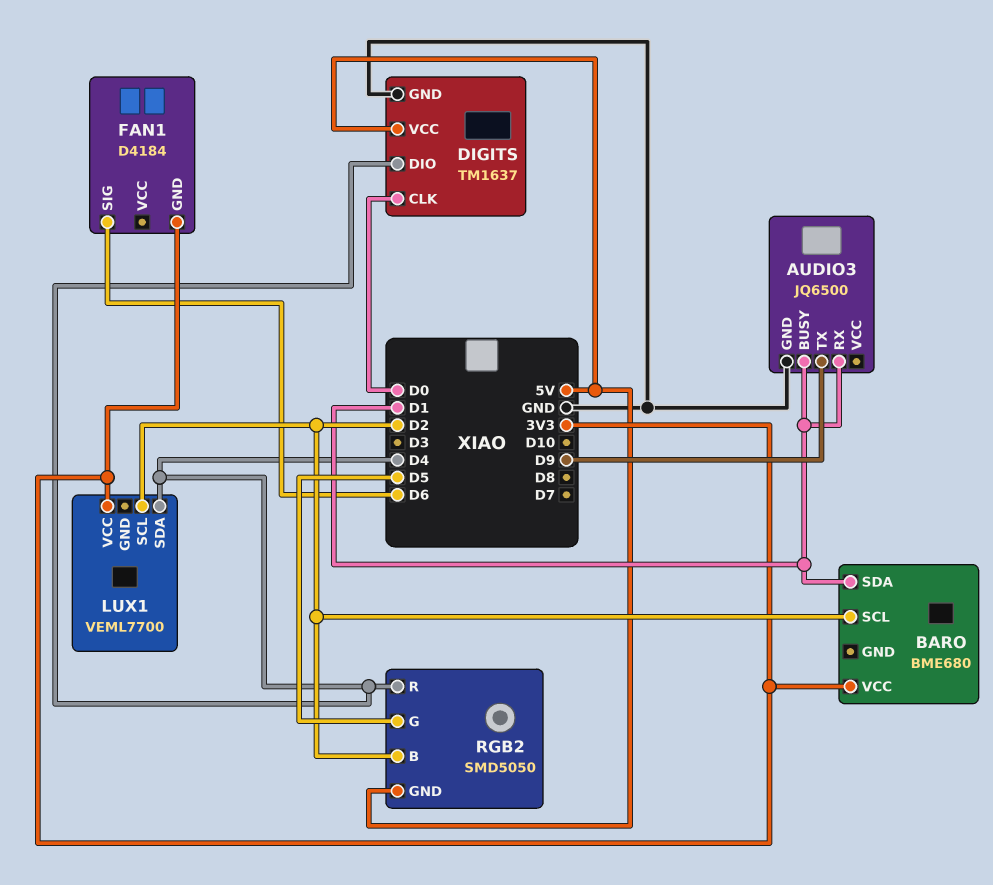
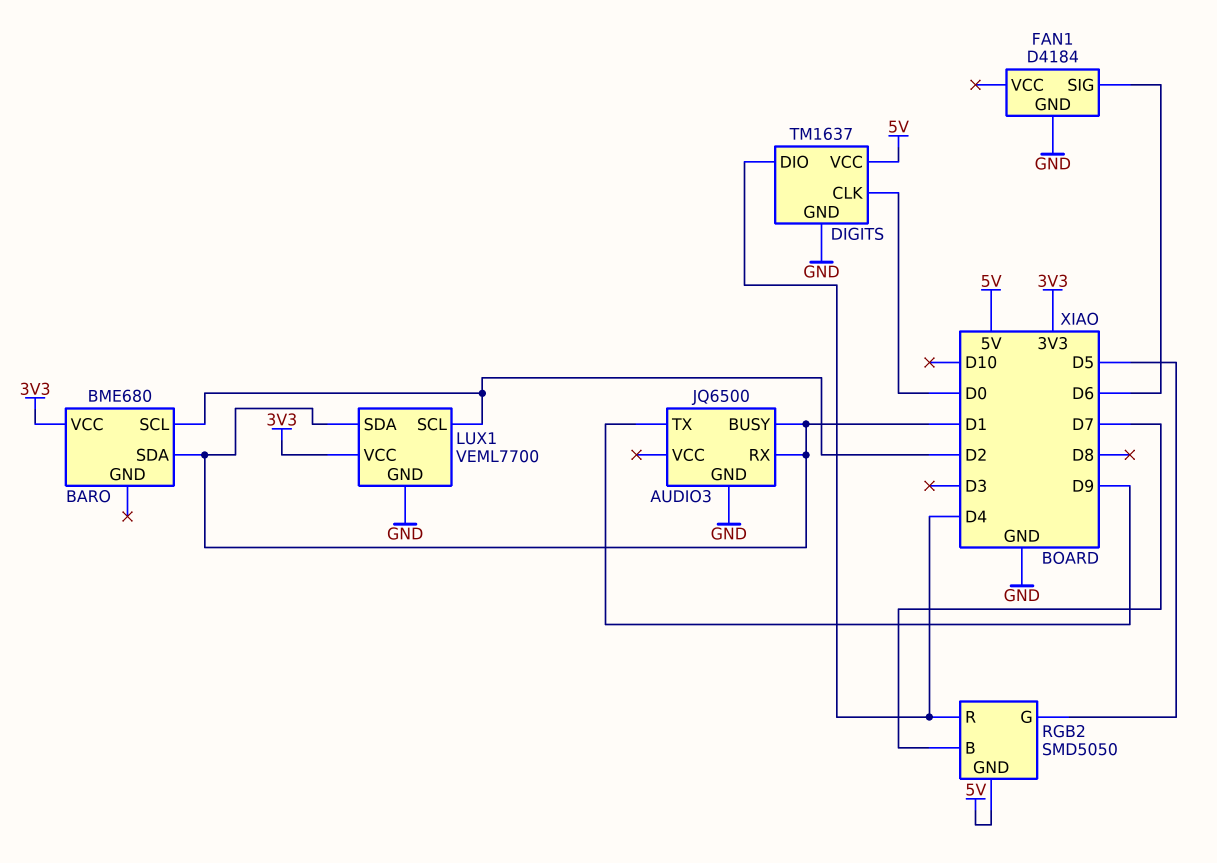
FAN1 pin GND: 3V3 -> GND
LUX1 pin GND: none -> GND
LUX1 pin SDA: D4 -> D1
RGB2 pin B: D2 -> D7

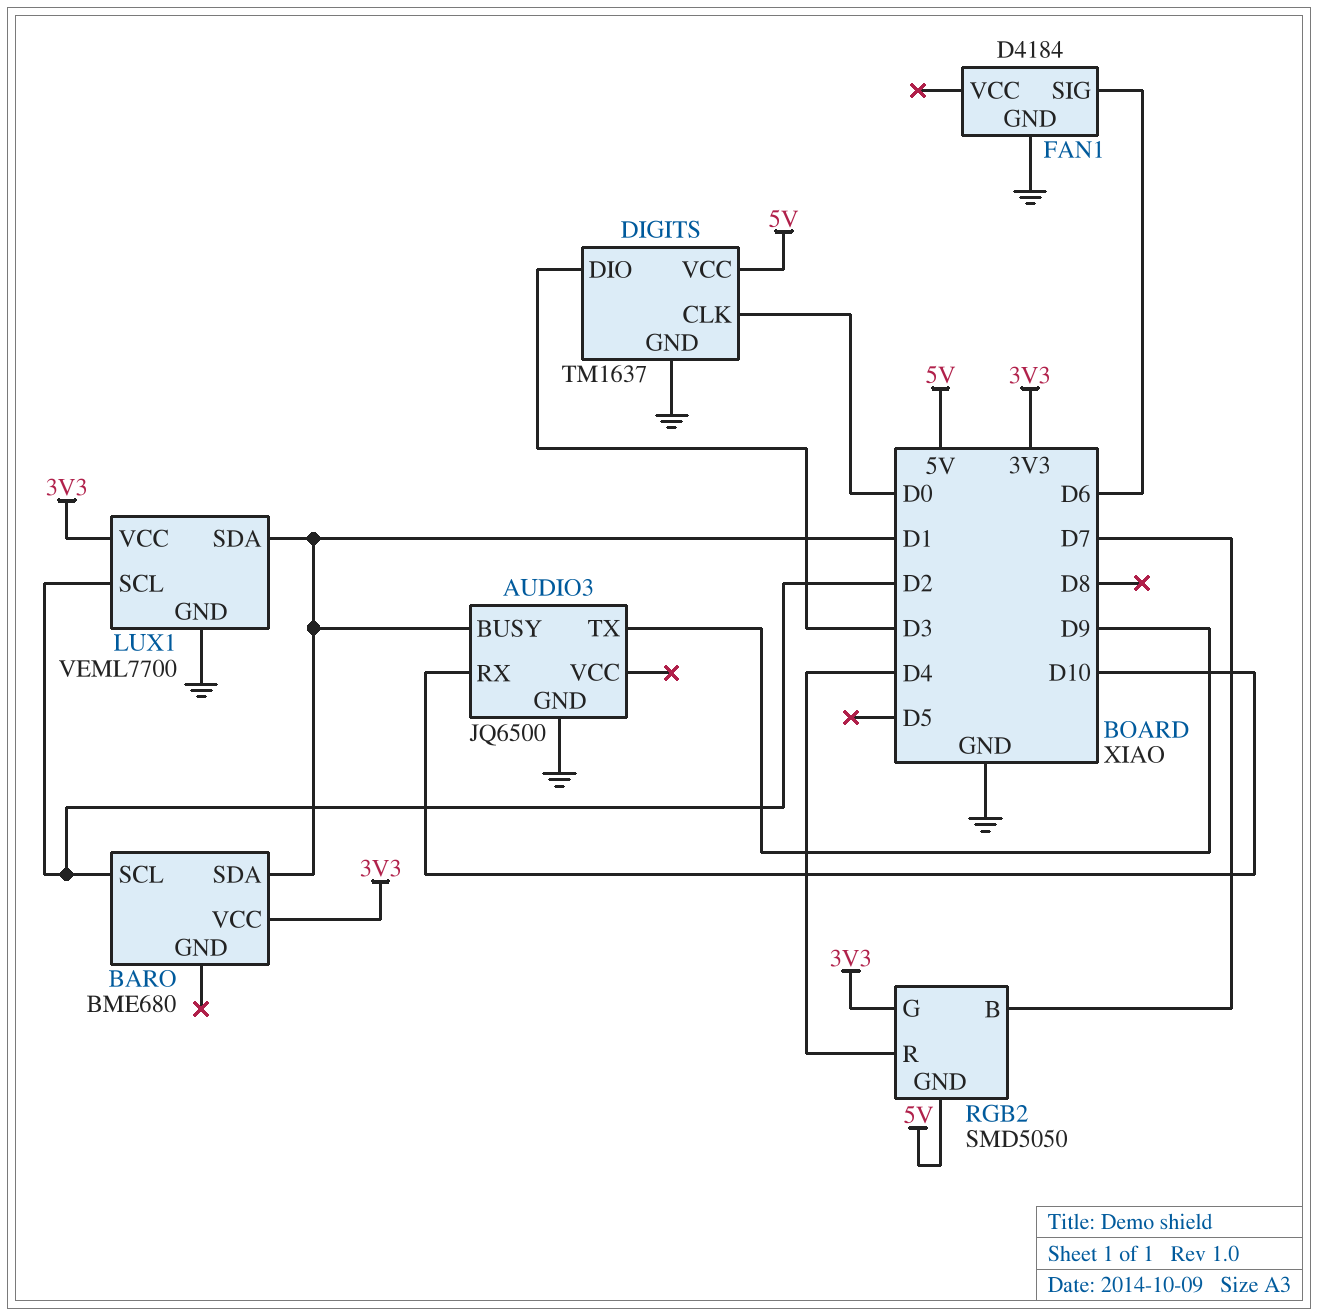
AUDIO3 pin RX: D1 -> D10
DIGITS pin DIO: D4 -> D3
RGB2 pin G: D5 -> 3V3

